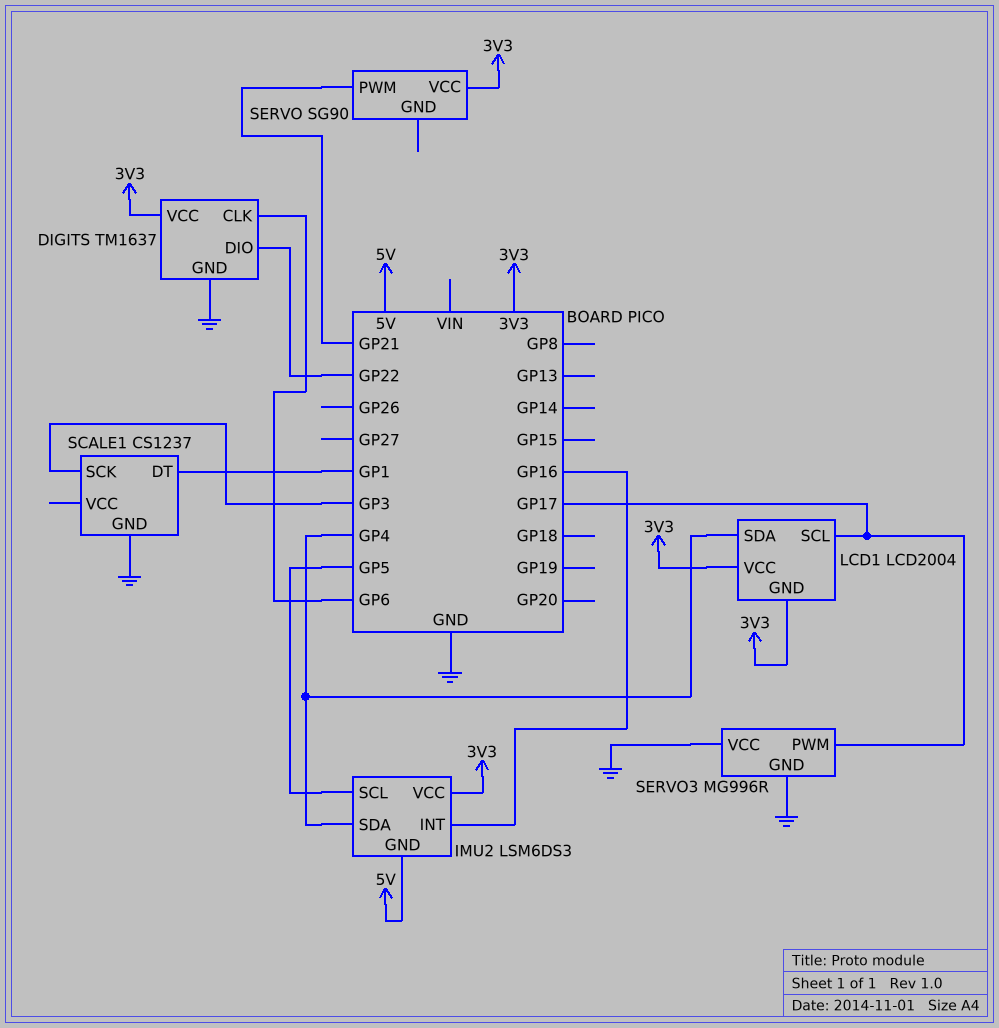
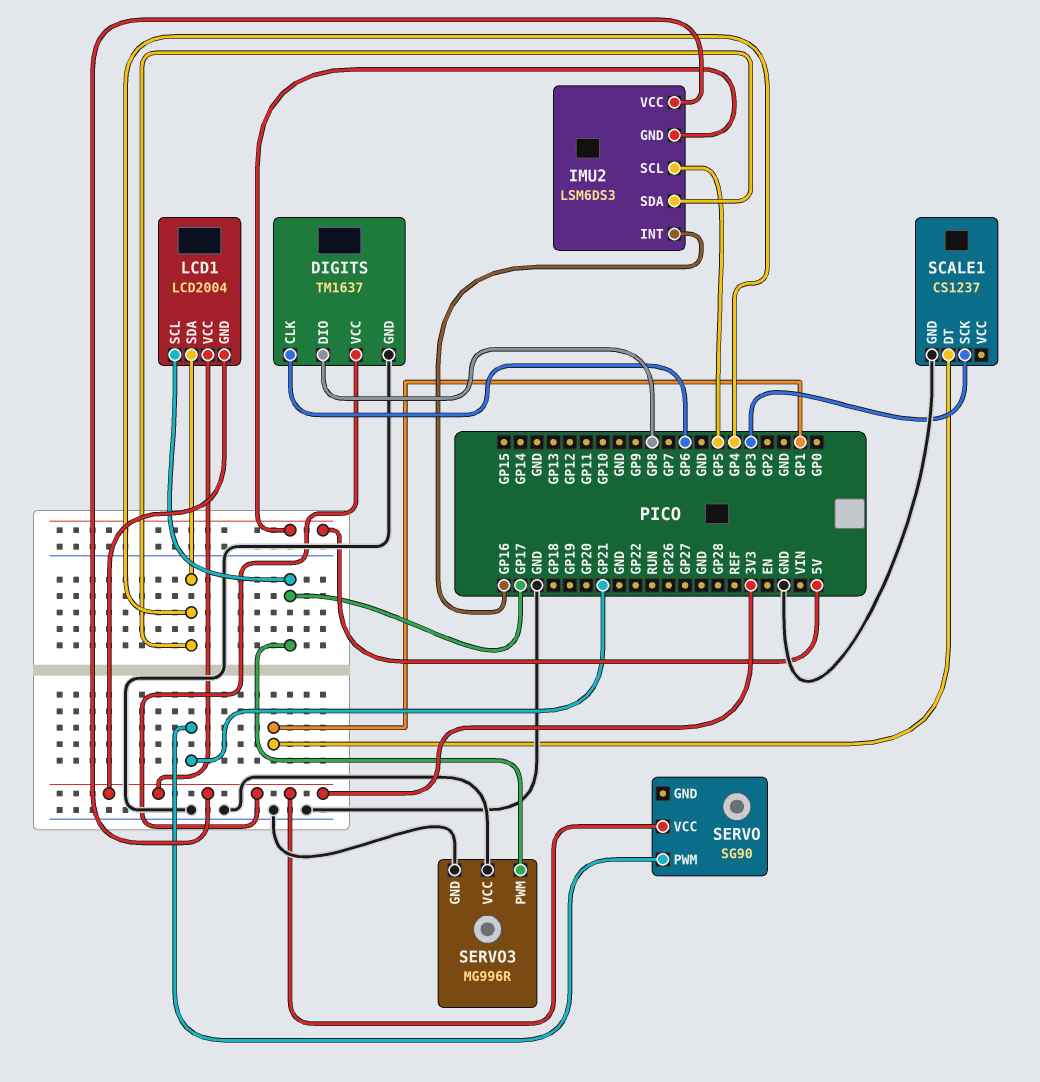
DIGITS pin DIO: GP22 -> GP8

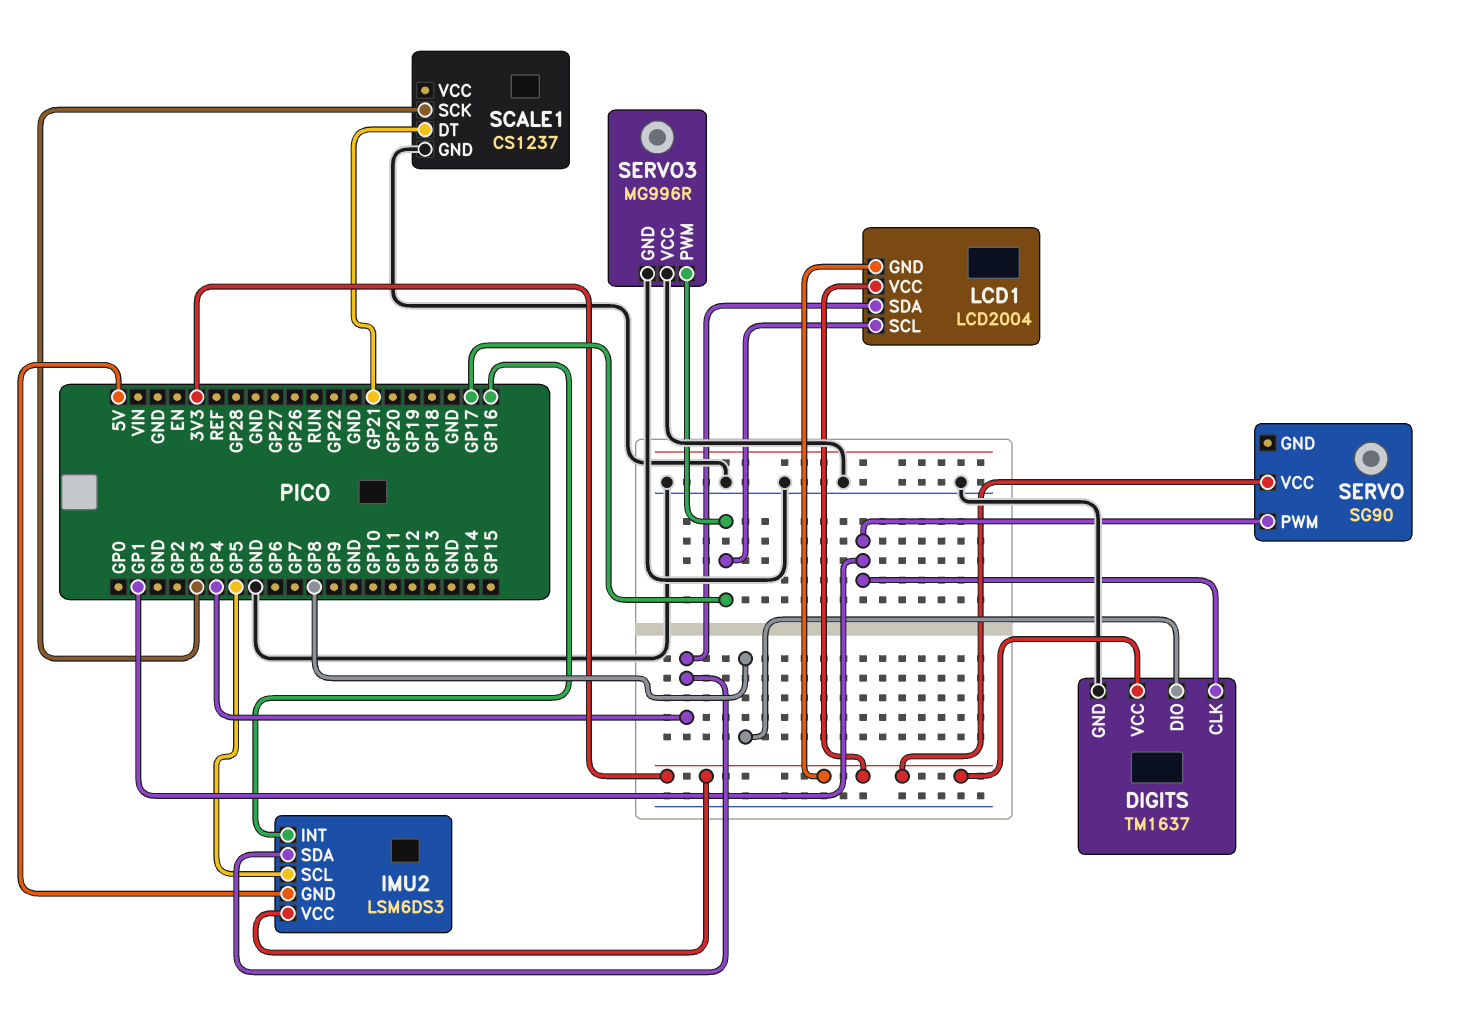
DIGITS pin CLK: GP6 -> GP1
SCALE1 pin DT: GP1 -> GP21
SERVO pin PWM: GP21 -> GP1

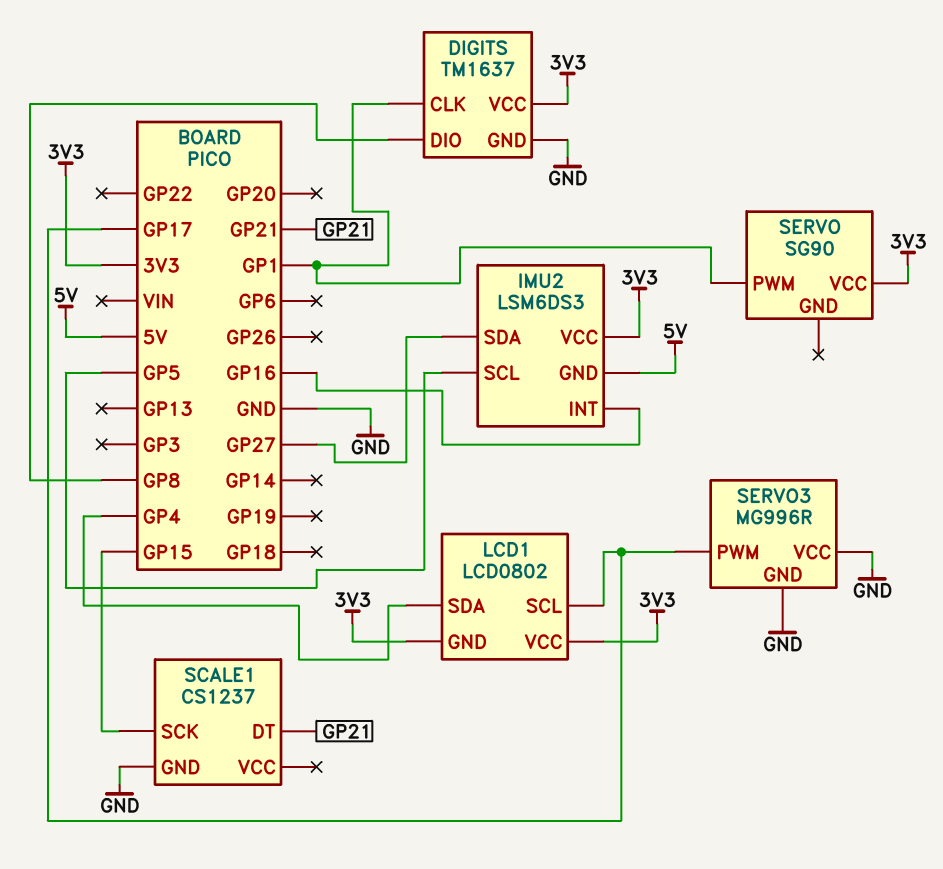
IMU2 pin SDA: GP4 -> GP27
LCD1: LCD2004 -> LCD0802
SCALE1 pin SCK: GP3 -> GP15

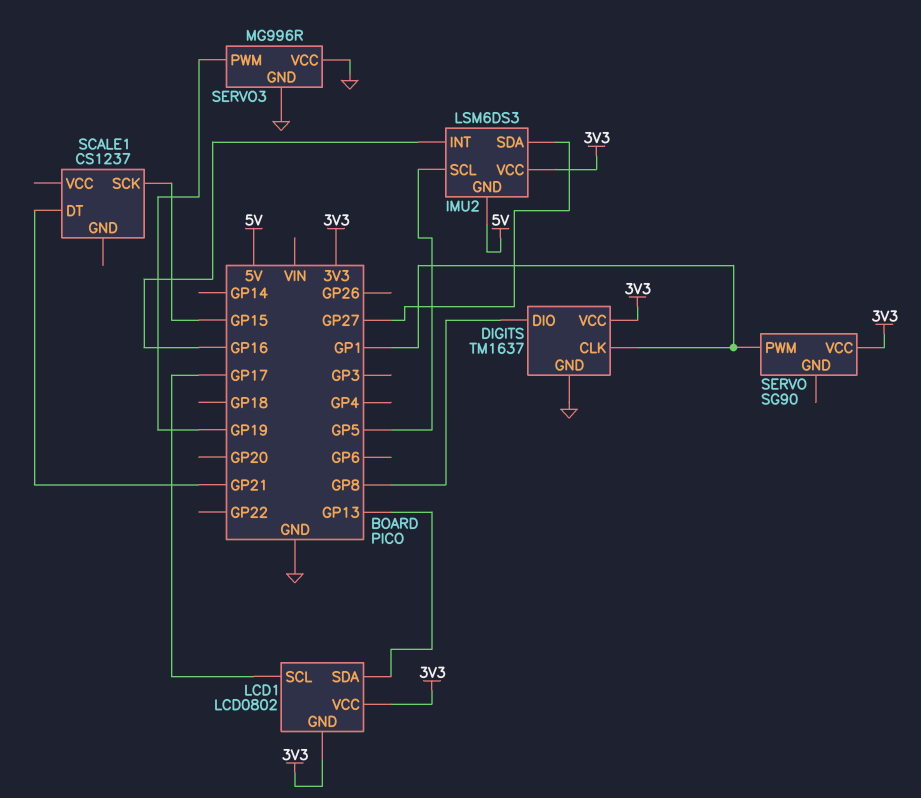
LCD1 pin SDA: GP4 -> GP13
SCALE1 pin GND: GND -> none
SERVO3 pin PWM: GP17 -> GP19

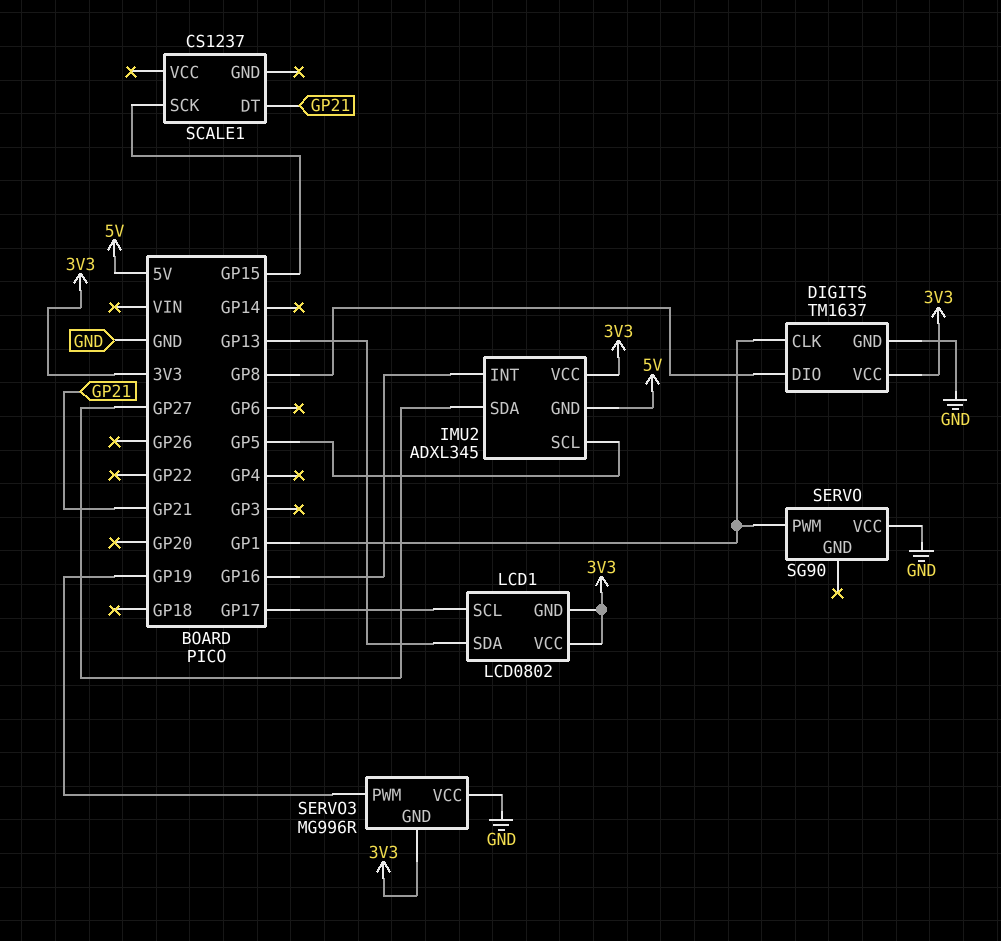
IMU2: LSM6DS3 -> ADXL345
SERVO pin VCC: 3V3 -> GND
SERVO3 pin GND: GND -> 3V3

